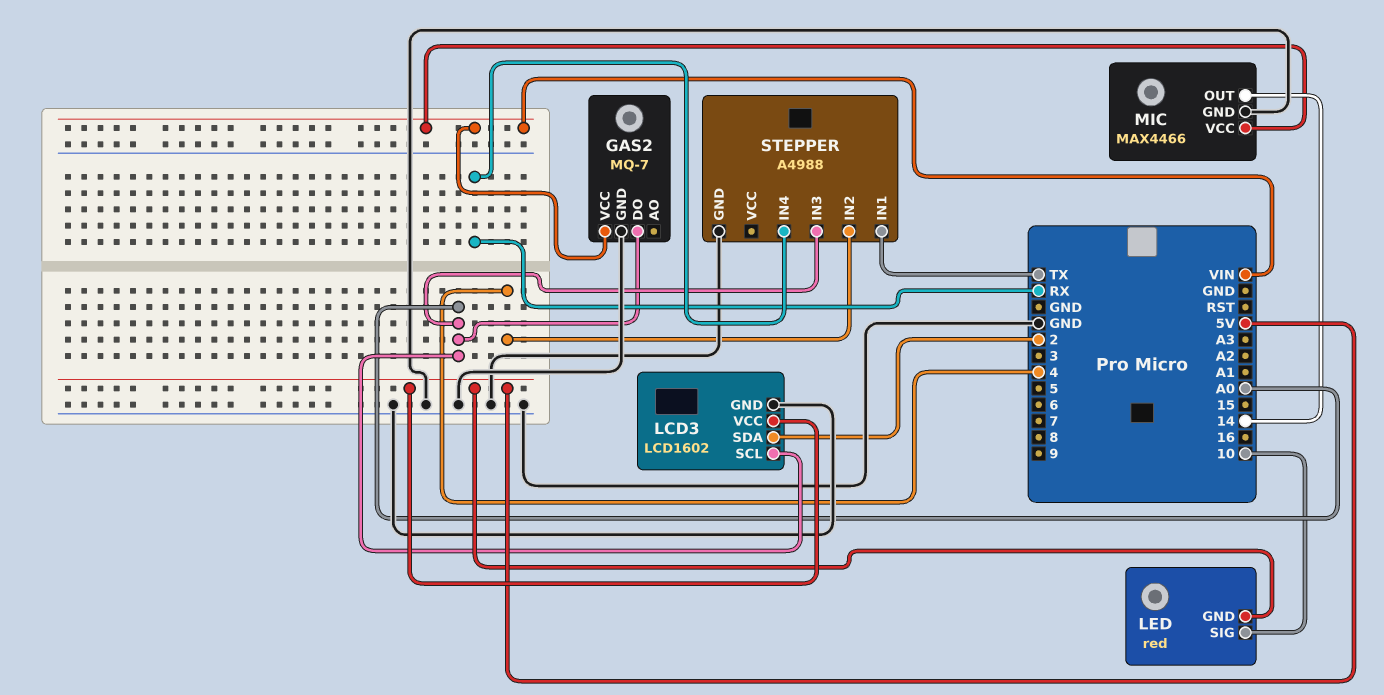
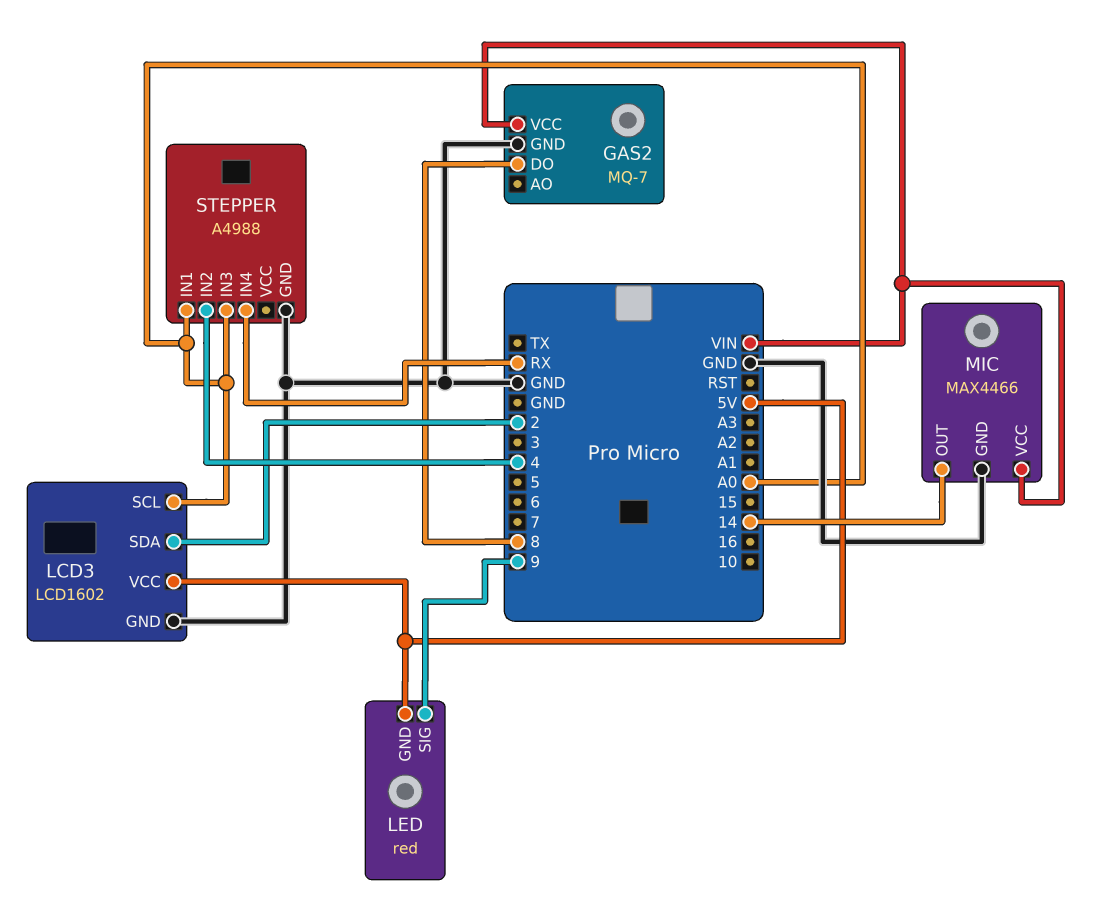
GAS2 pin DO: A0 -> 8
LED pin SIG: 10 -> 9
STEPPER pin IN1: TX -> A0

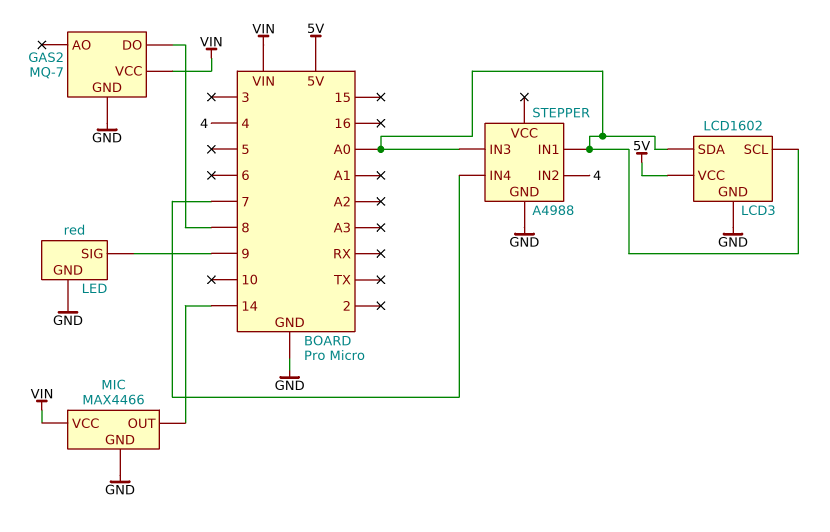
LCD3 pin SDA: 2 -> A0
LED pin GND: 5V -> GND
STEPPER pin IN4: RX -> 7

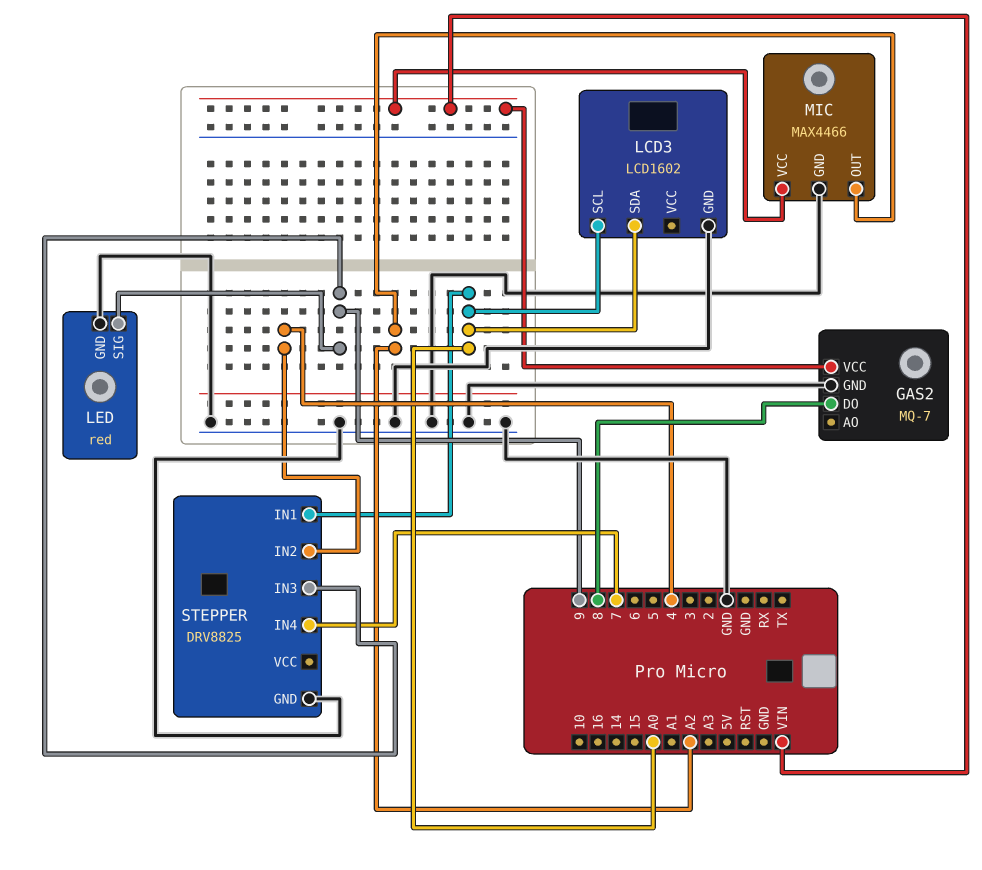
LCD3 pin VCC: 5V -> none
MIC pin OUT: 14 -> A2
STEPPER: A4988 -> DRV8825
STEPPER pin IN3: A0 -> 9

